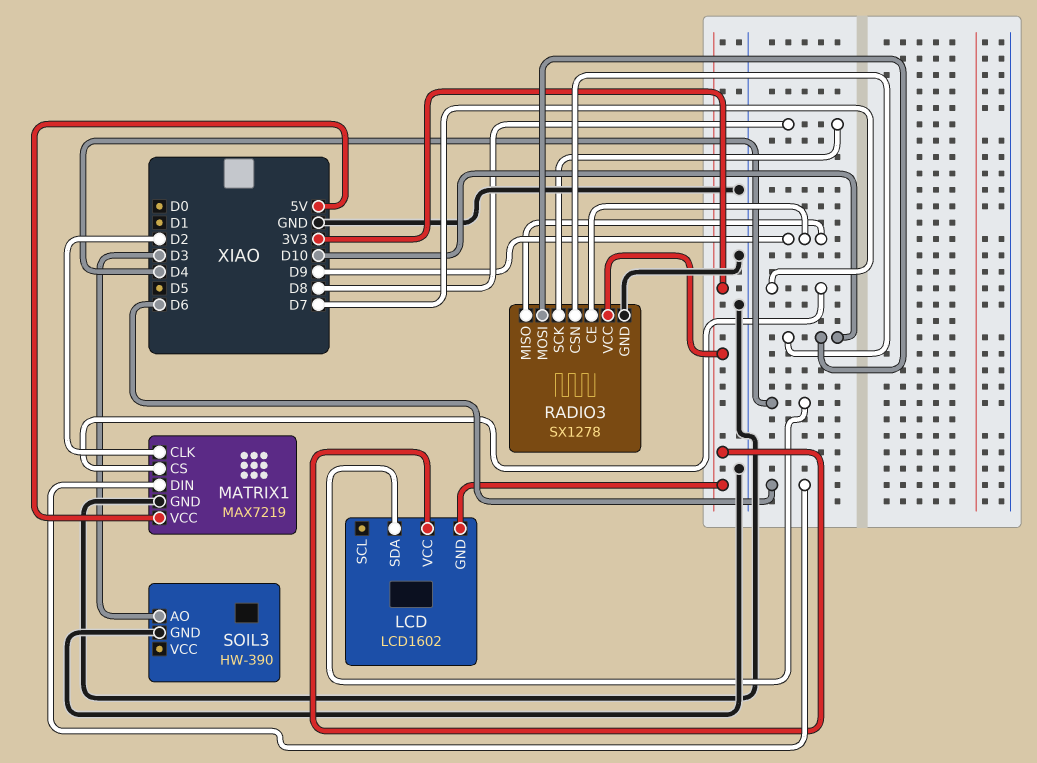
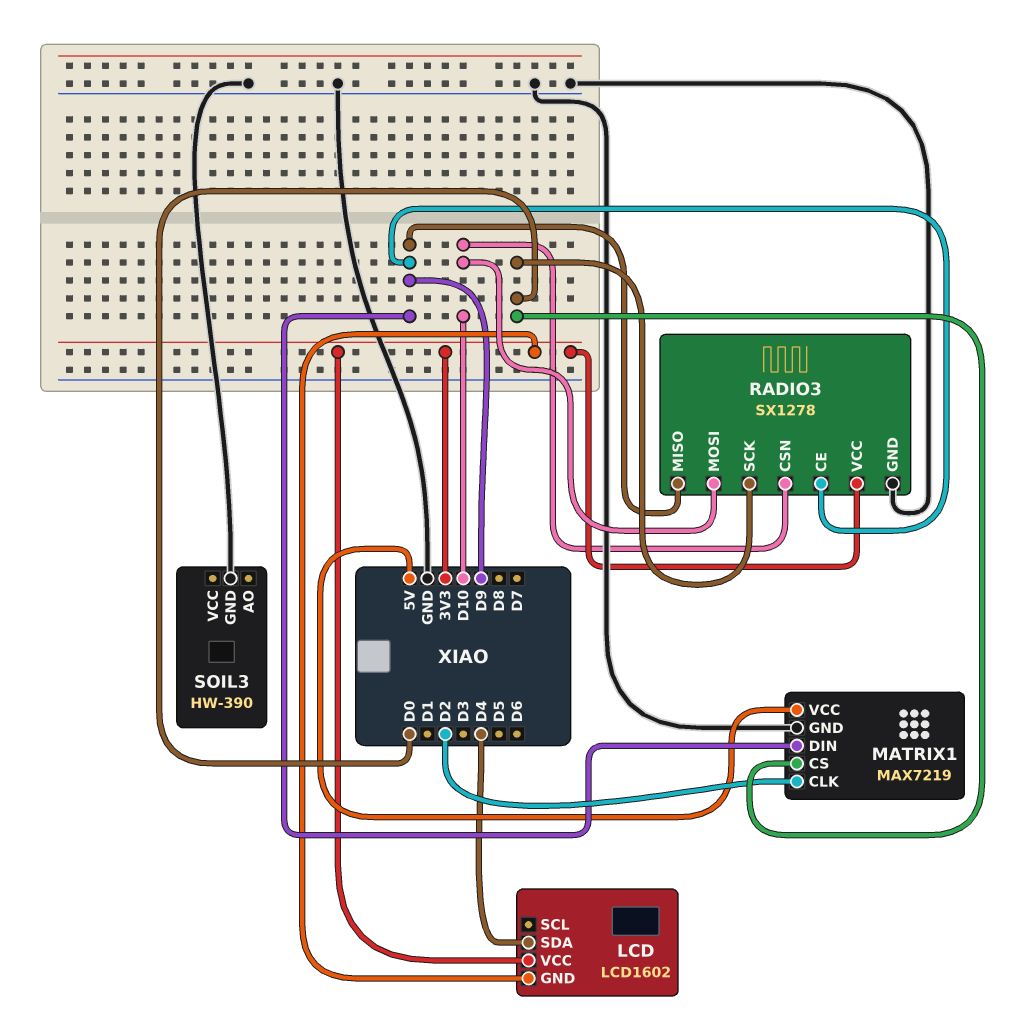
MATRIX1 pin CS: D7 -> D0
MATRIX1 pin DIN: D6 -> D9
RADIO3 pin SCK: D8 -> D0
SOIL3 pin AO: D3 -> none

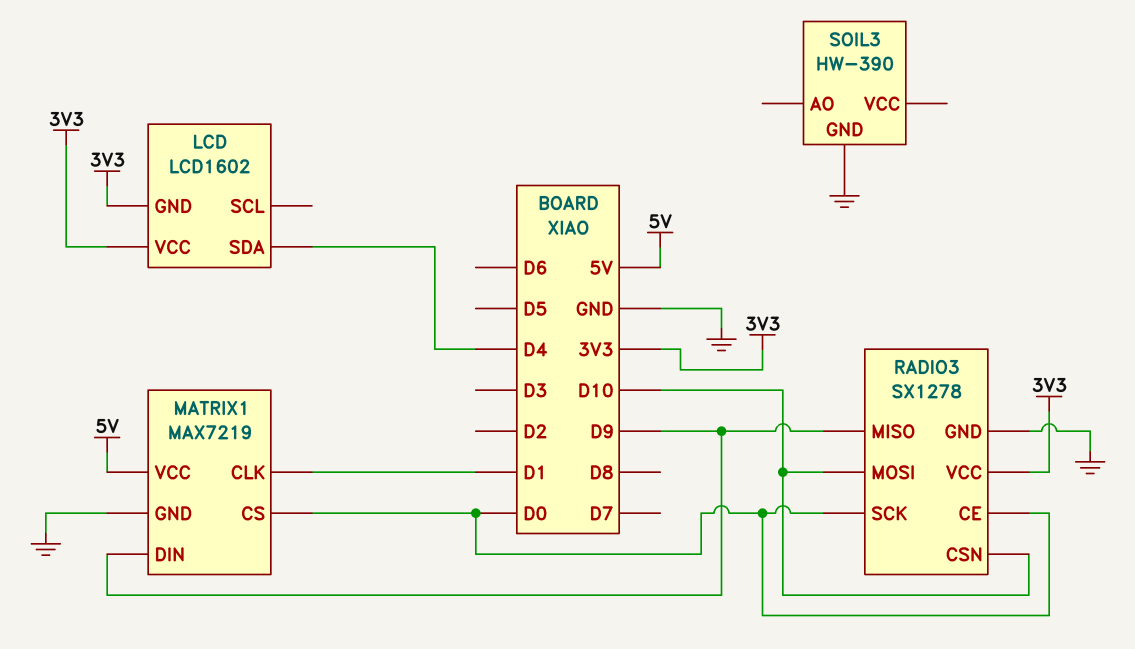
MATRIX1 pin CLK: D2 -> D1
RADIO3 pin CE: D9 -> D0

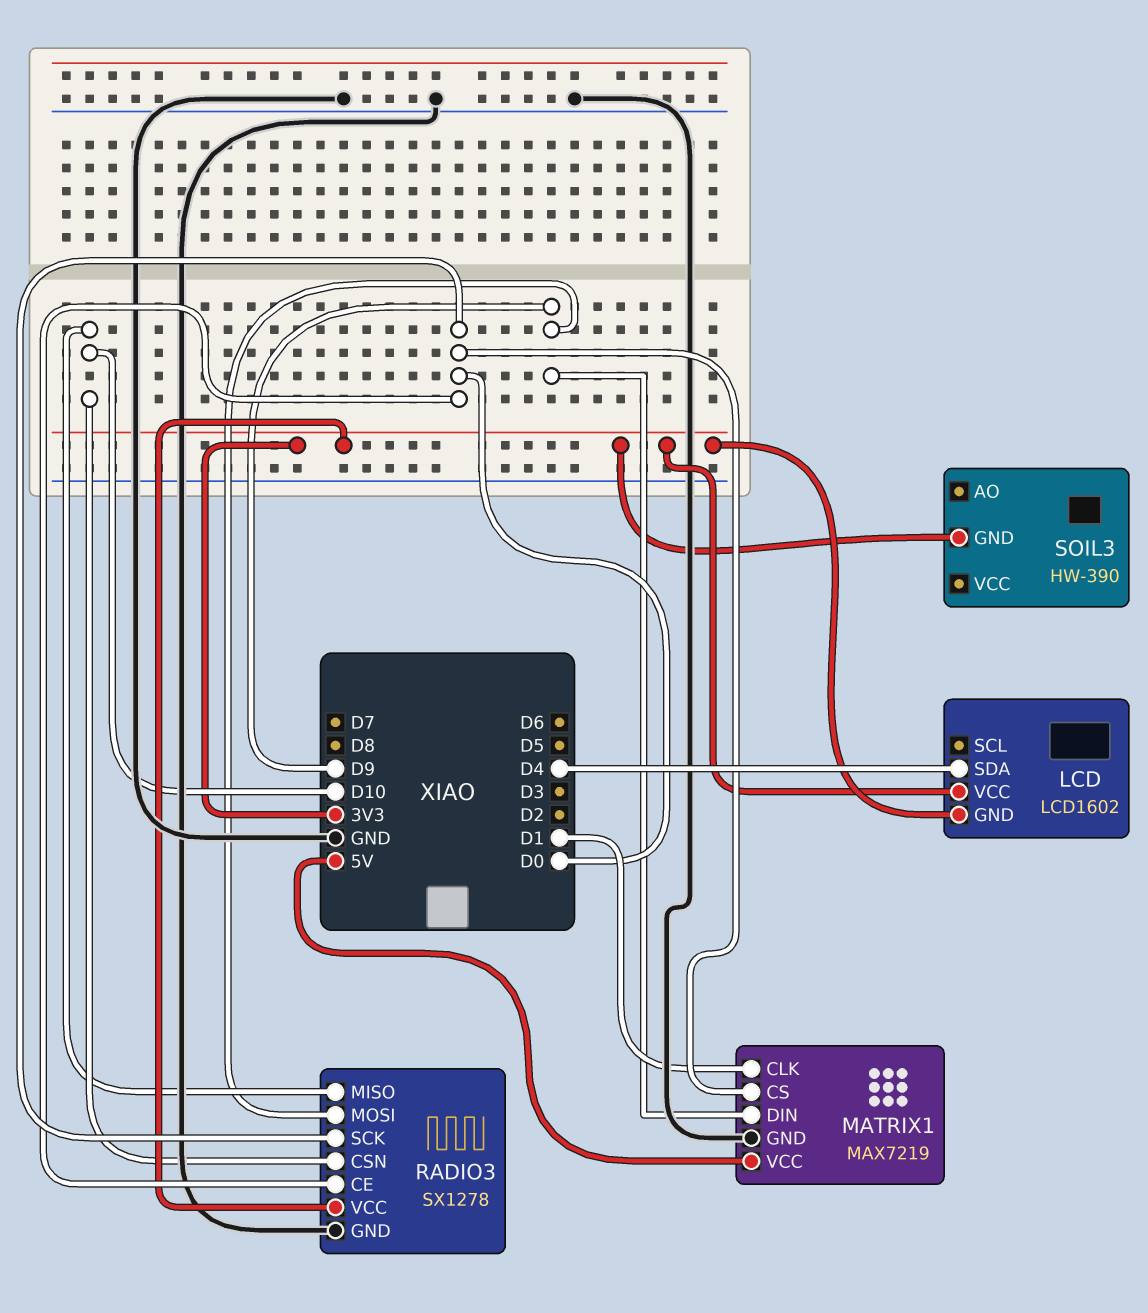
RADIO3 pin MISO: D9 -> D10
RADIO3 pin MOSI: D10 -> D9
SOIL3 pin GND: GND -> 3V3

